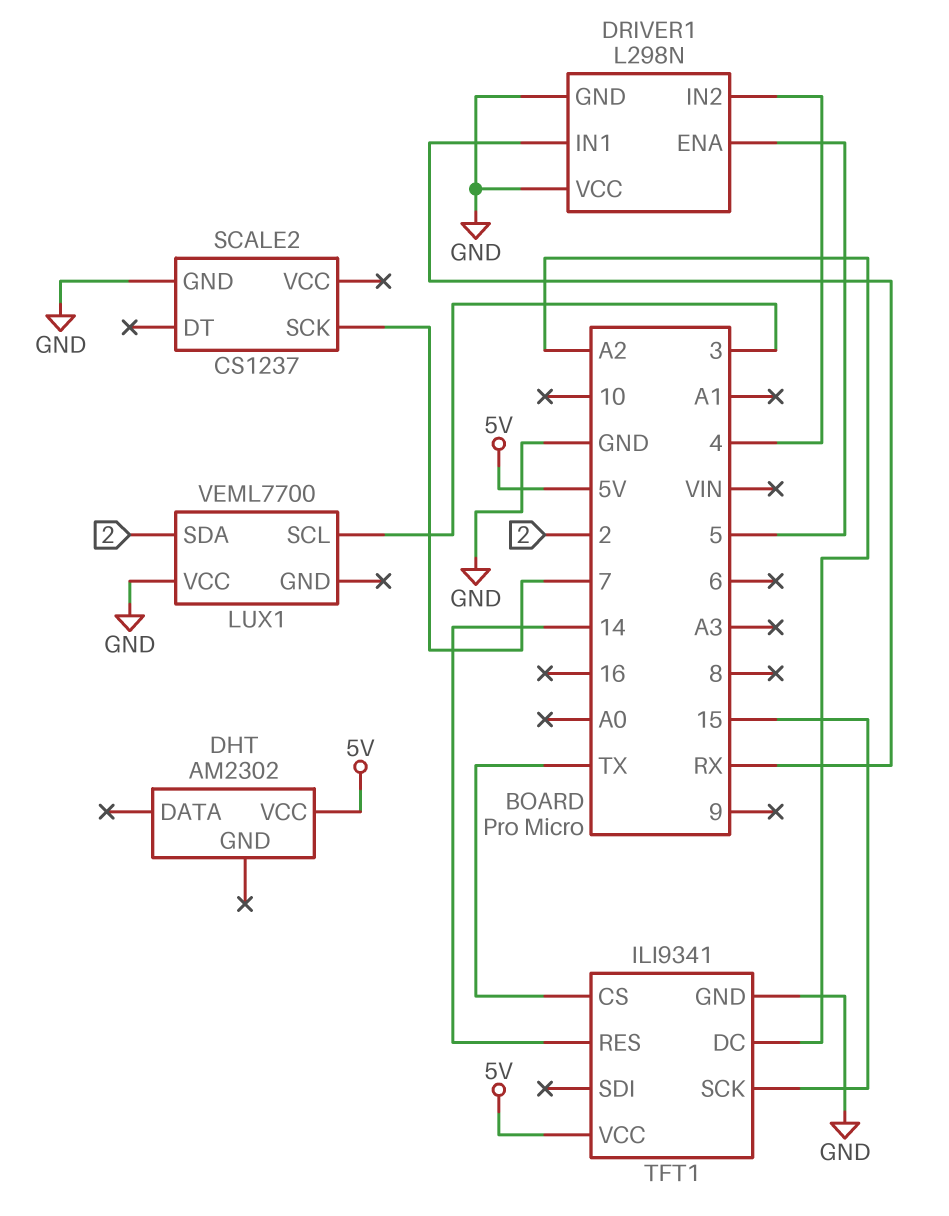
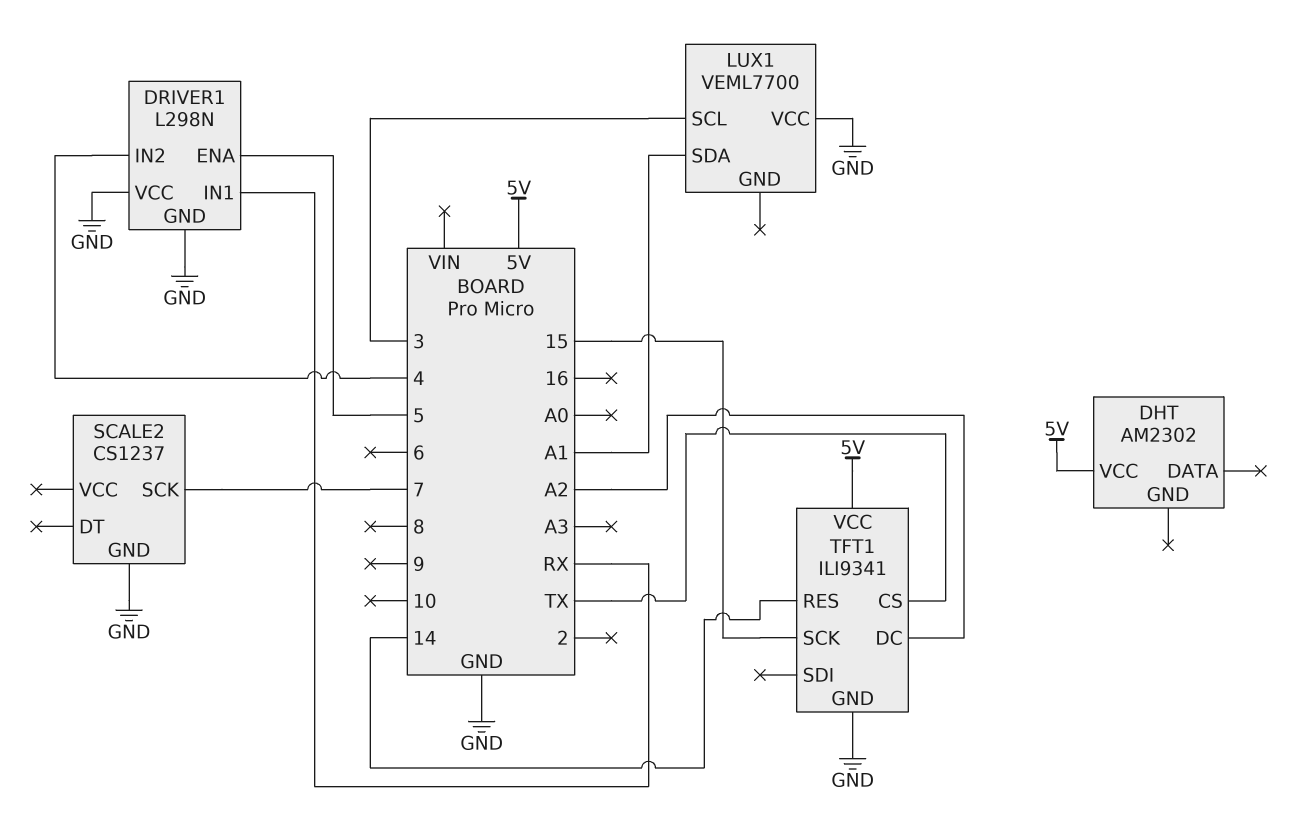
LUX1 pin SDA: 2 -> A1

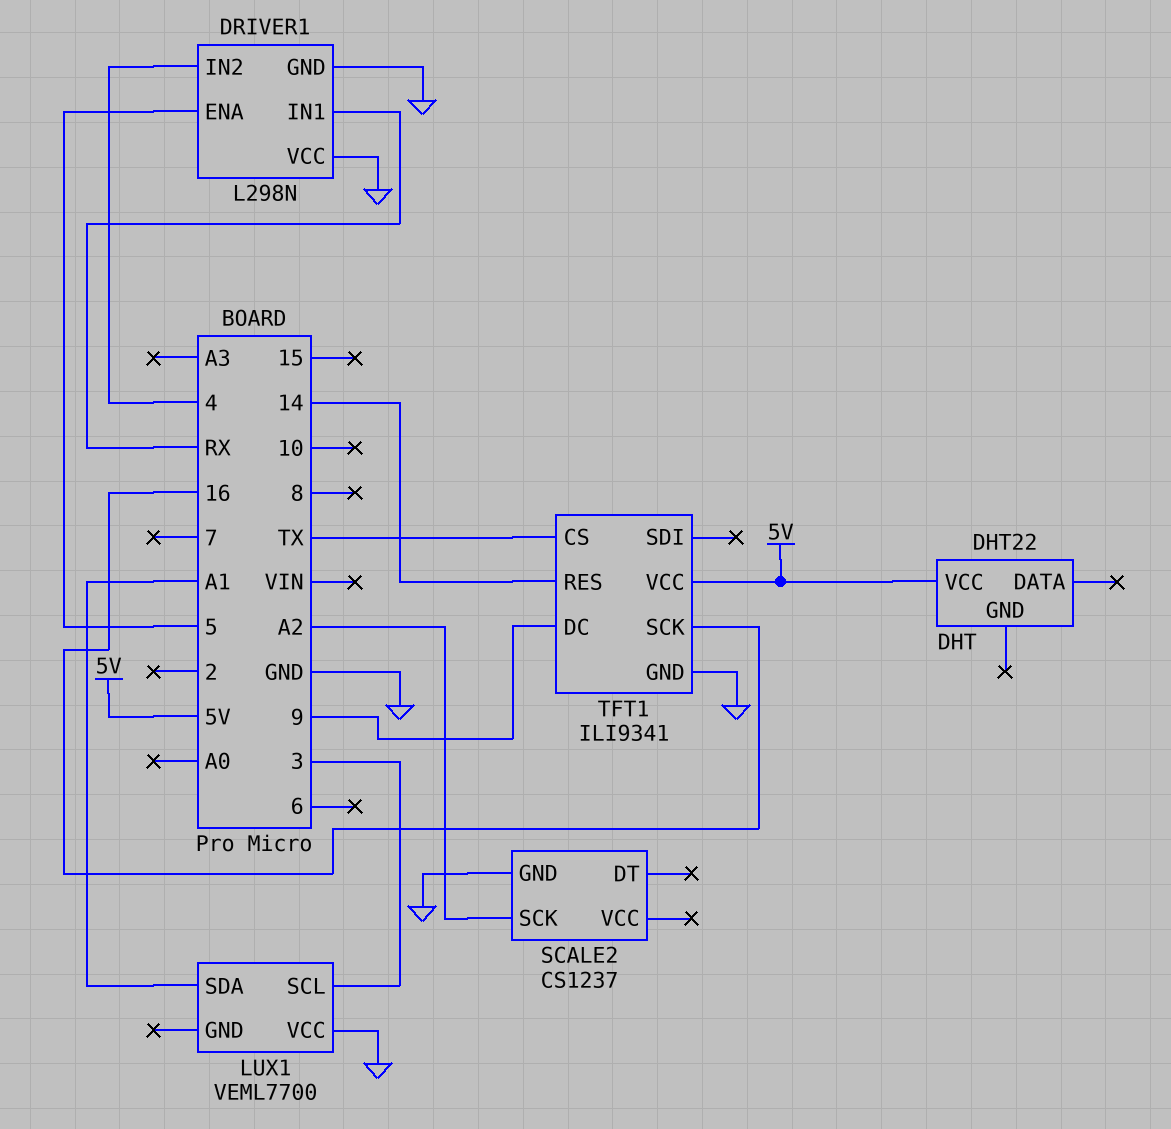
DHT: AM2302 -> DHT22
SCALE2 pin SCK: 7 -> A2
TFT1 pin DC: A2 -> 9
TFT1 pin SCK: 15 -> 16

